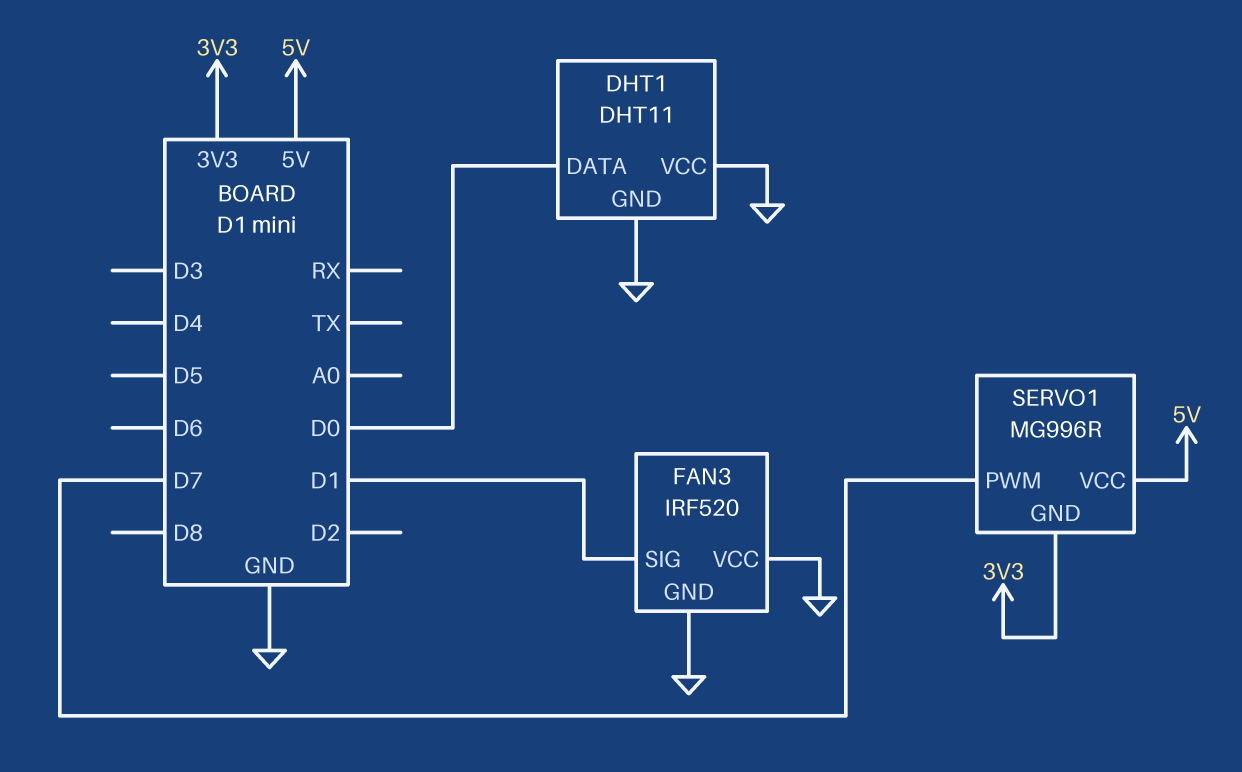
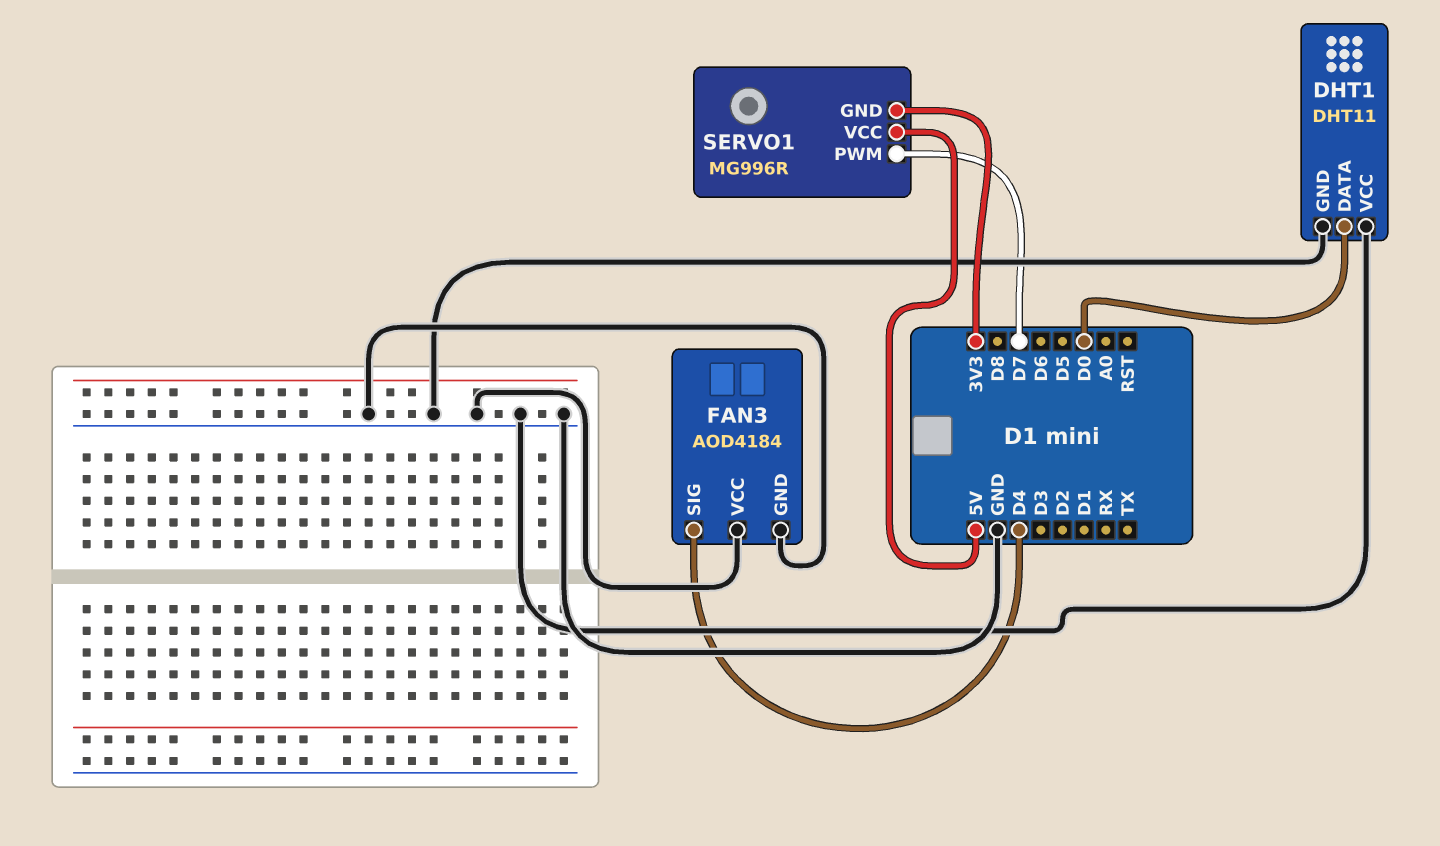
FAN3: IRF520 -> AOD4184
FAN3 pin SIG: D1 -> D4

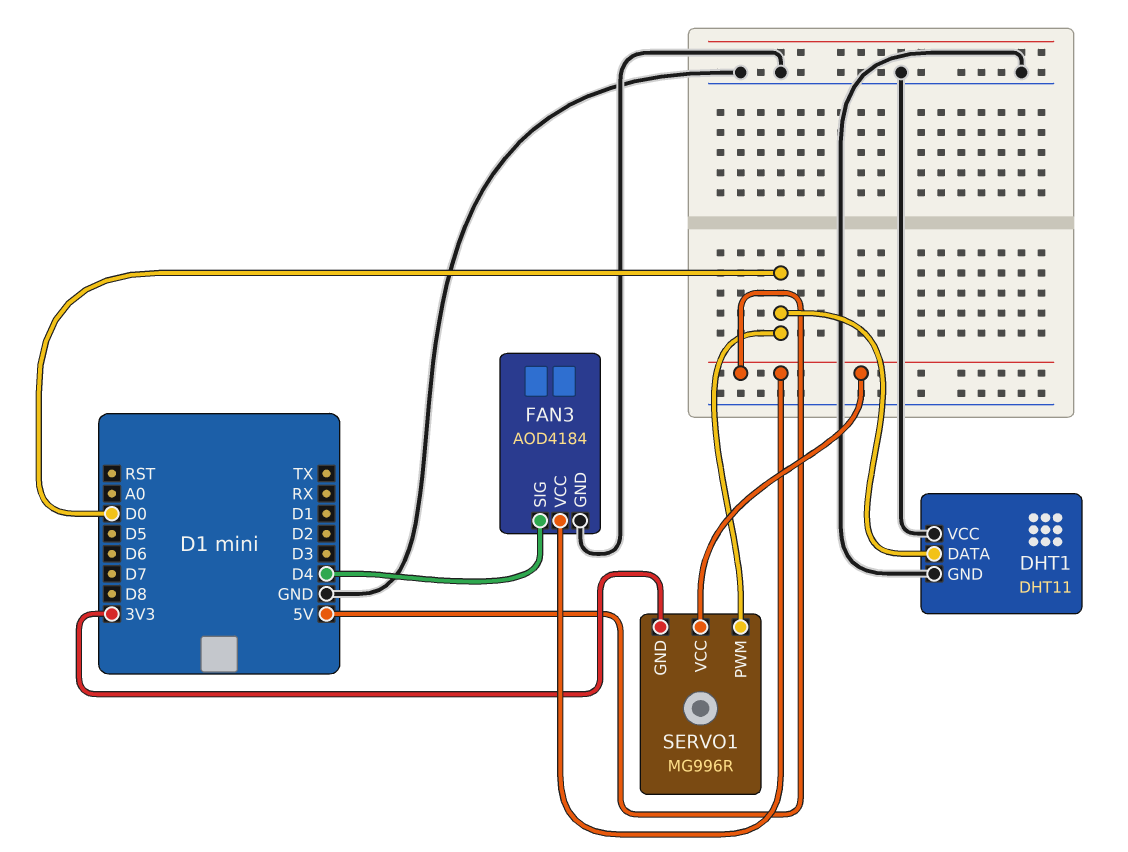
FAN3 pin VCC: GND -> 5V
SERVO1 pin PWM: D7 -> D0

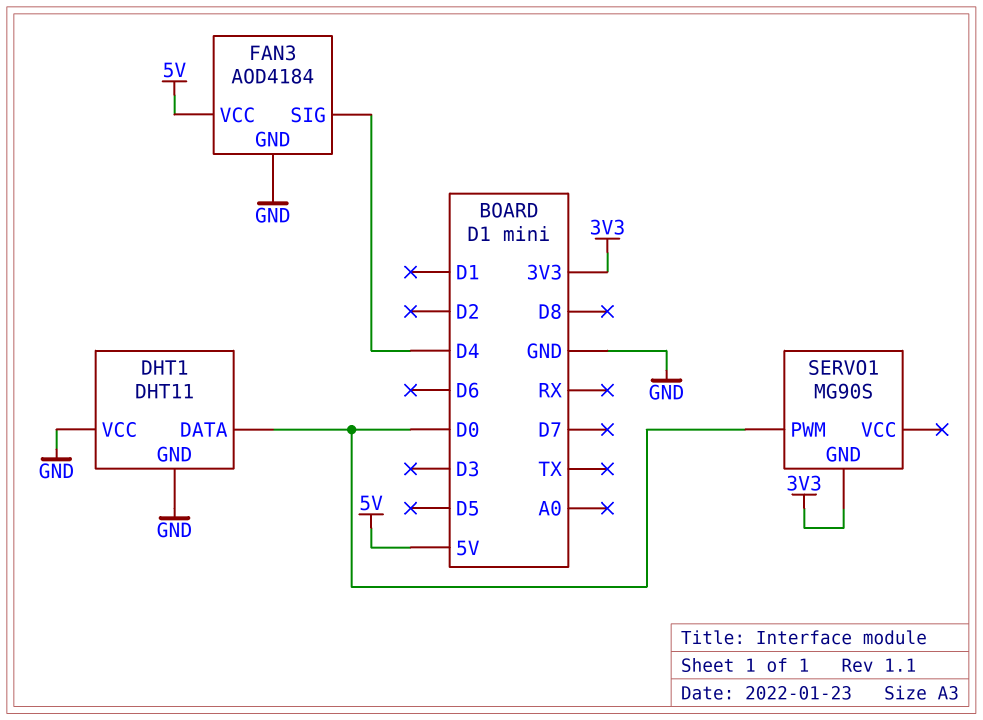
SERVO1: MG996R -> MG90S
SERVO1 pin VCC: 5V -> none

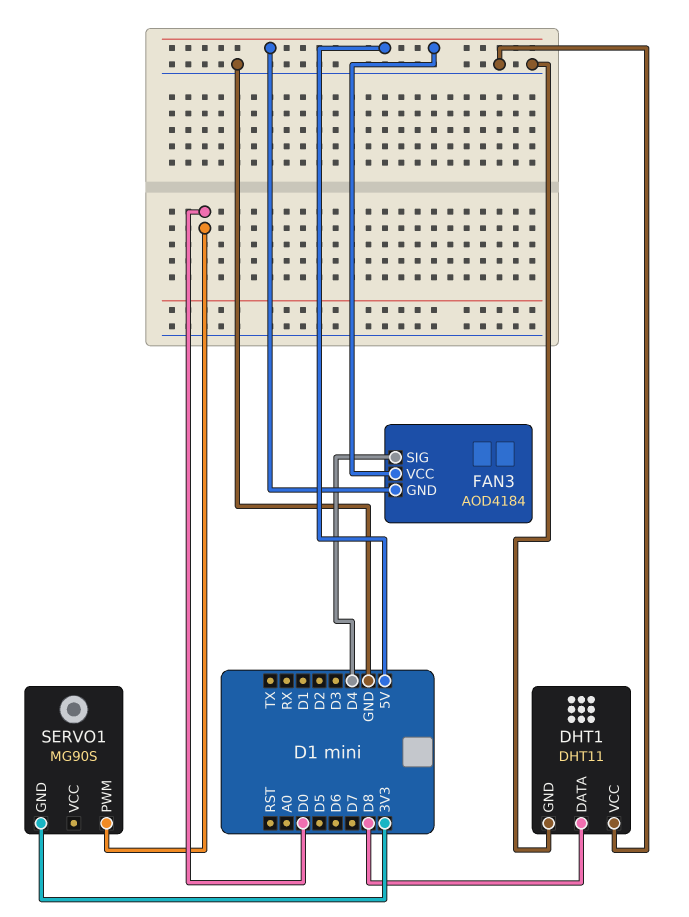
DHT1 pin DATA: D0 -> D8
FAN3 pin GND: GND -> 5V

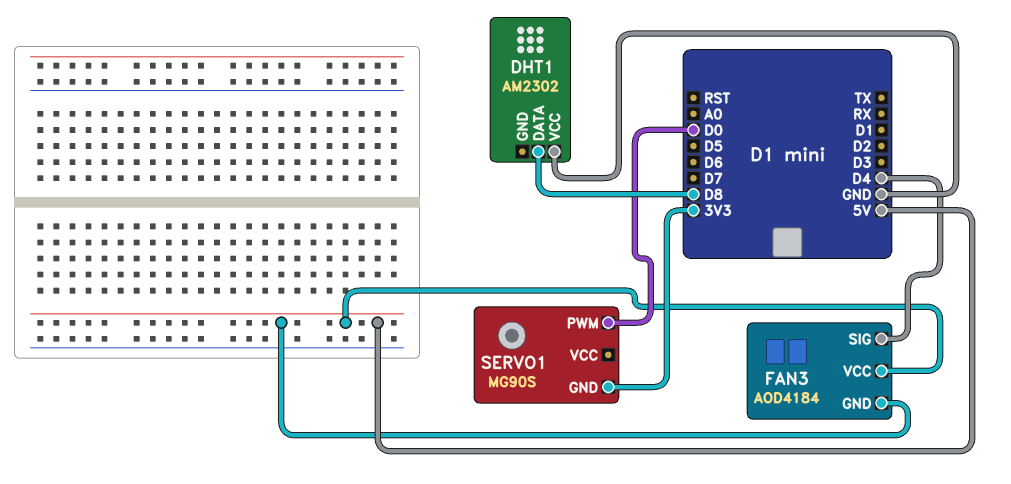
DHT1: DHT11 -> AM2302
DHT1 pin GND: GND -> none

